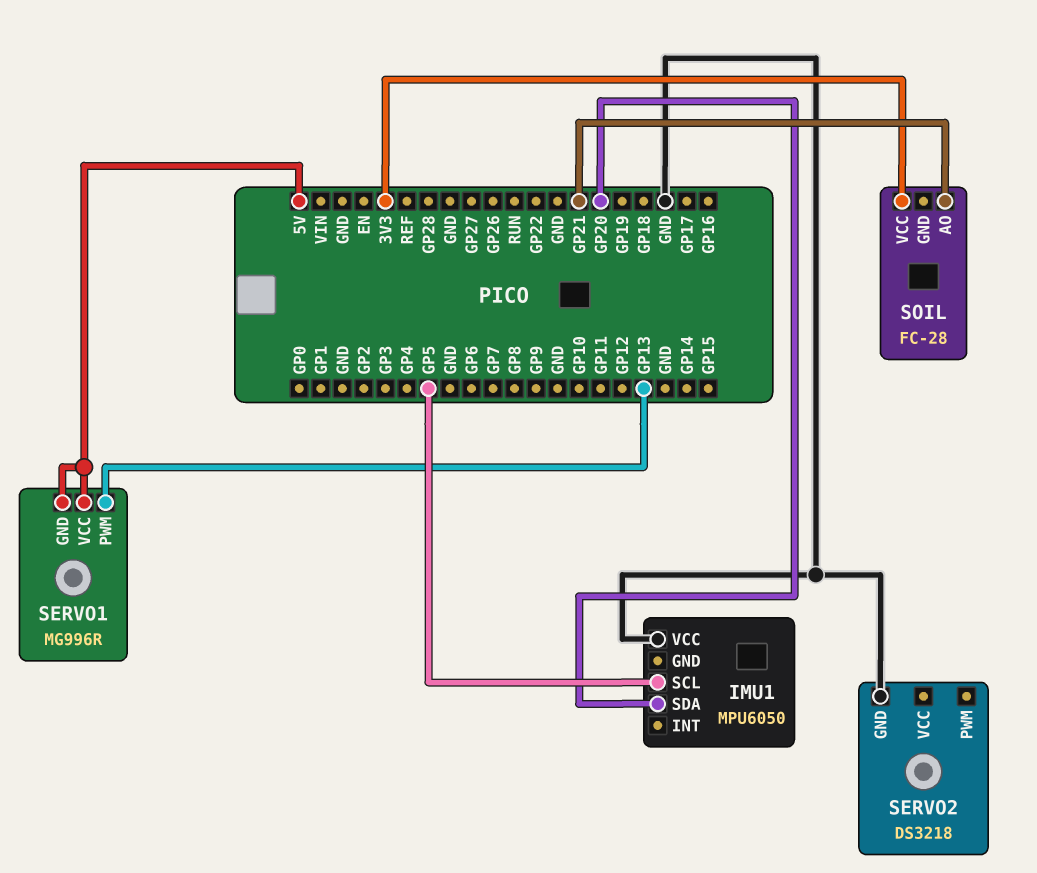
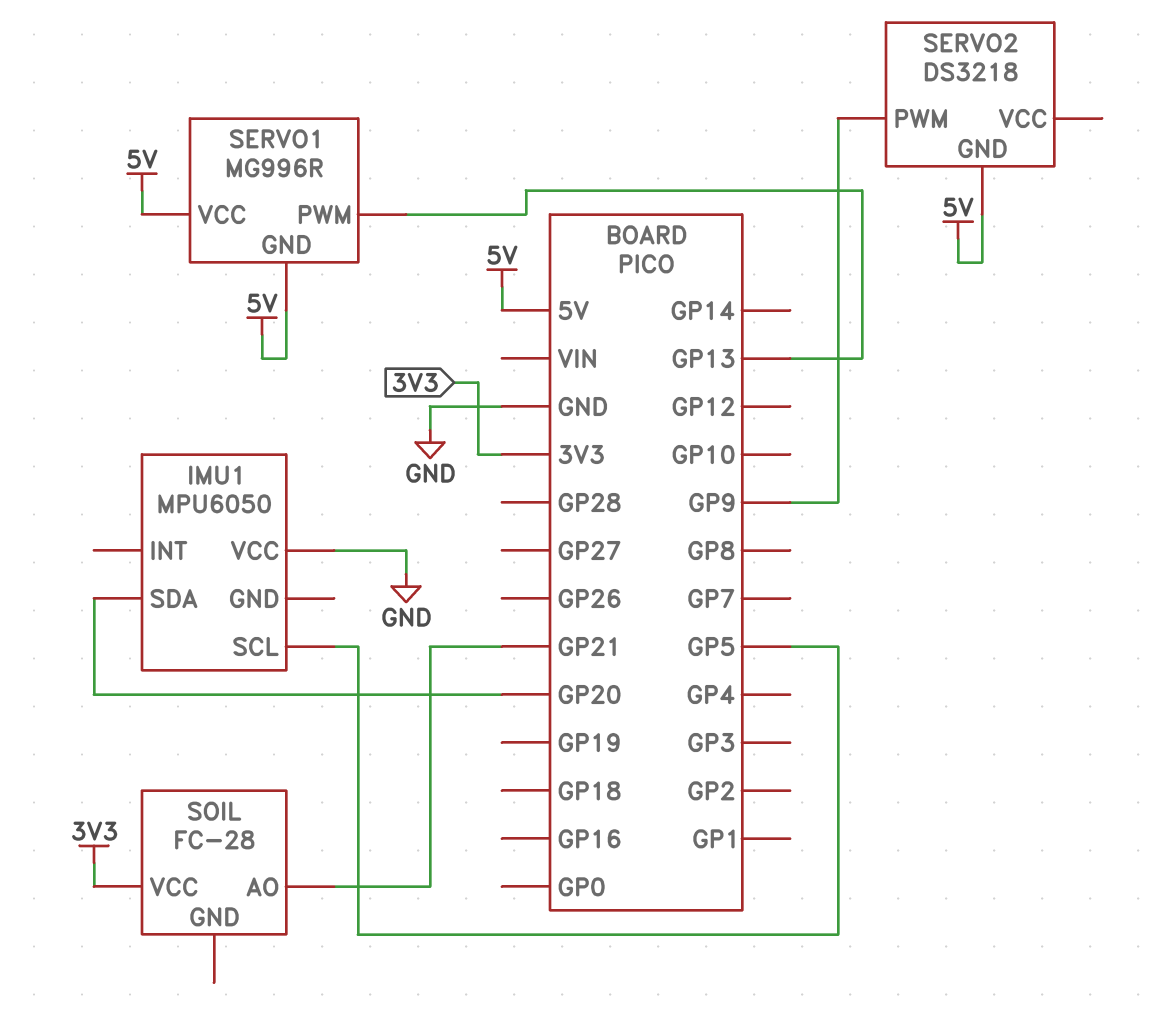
SERVO2 pin GND: GND -> 5V
SERVO2 pin PWM: none -> GP9

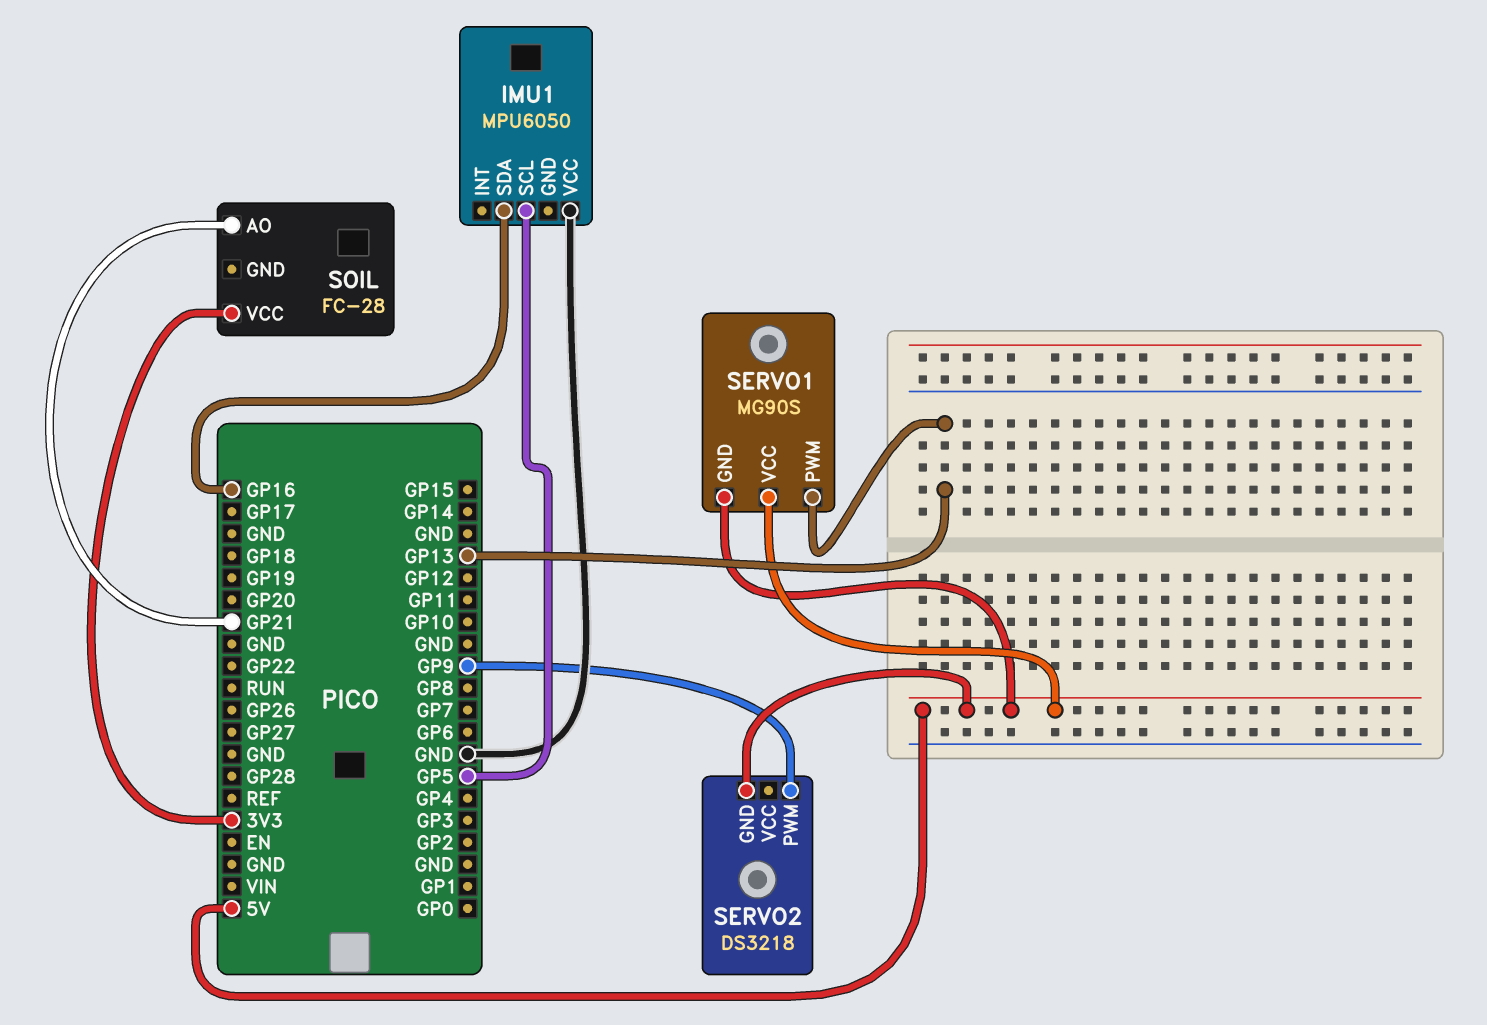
IMU1 pin SDA: GP20 -> GP16
SERVO1: MG996R -> MG90S

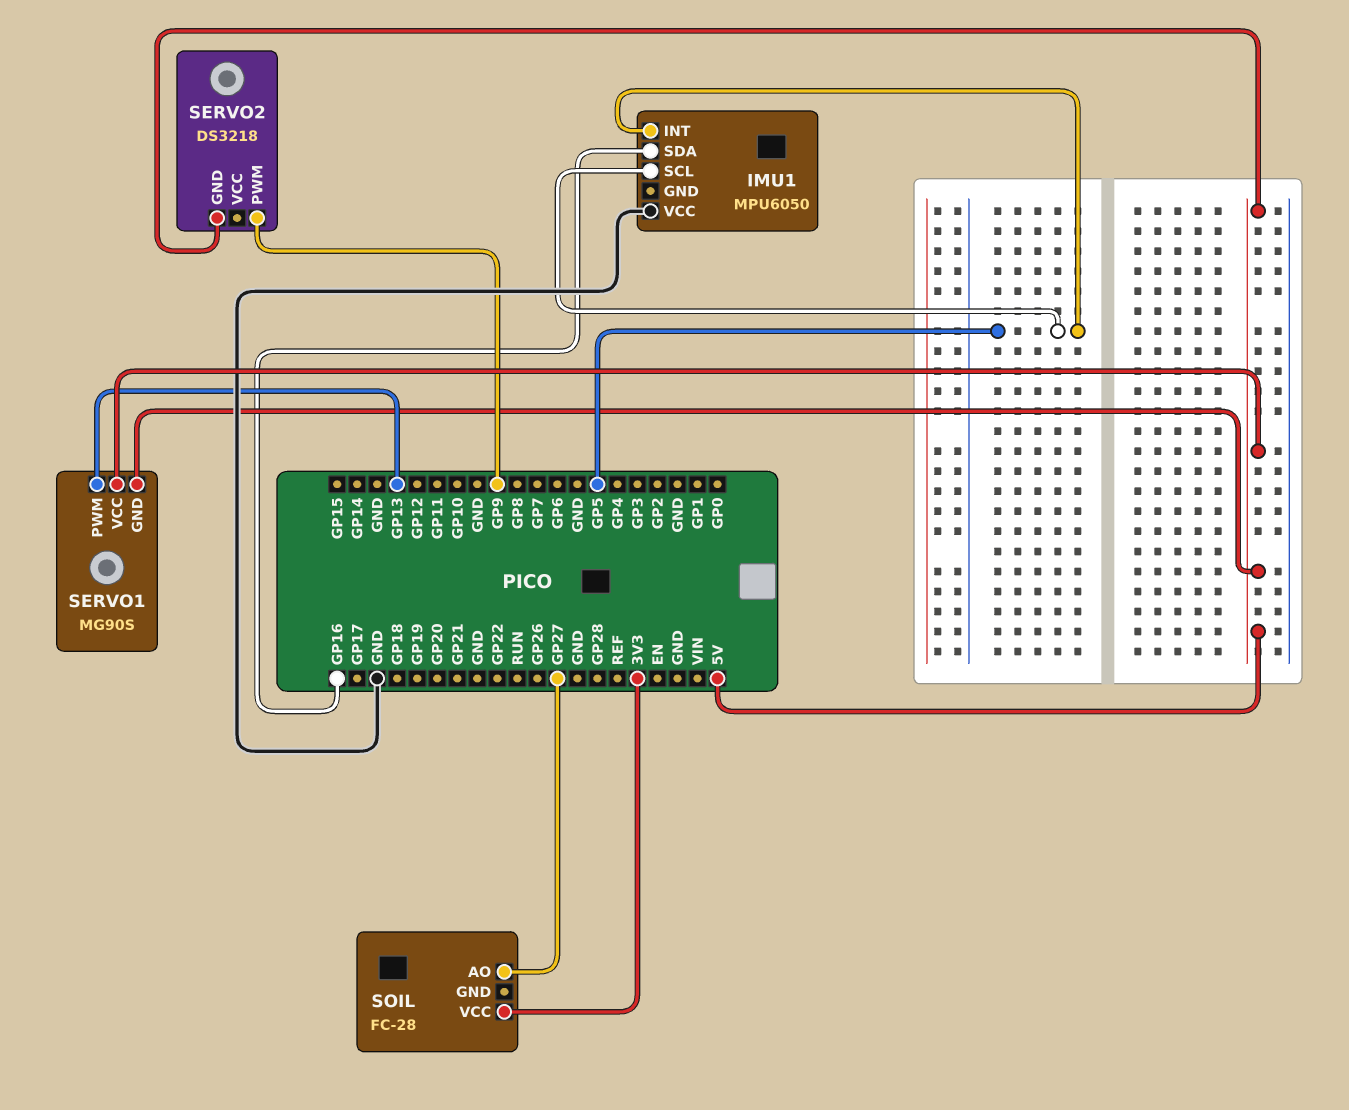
IMU1 pin INT: none -> GP5
SOIL pin AO: GP21 -> GP27

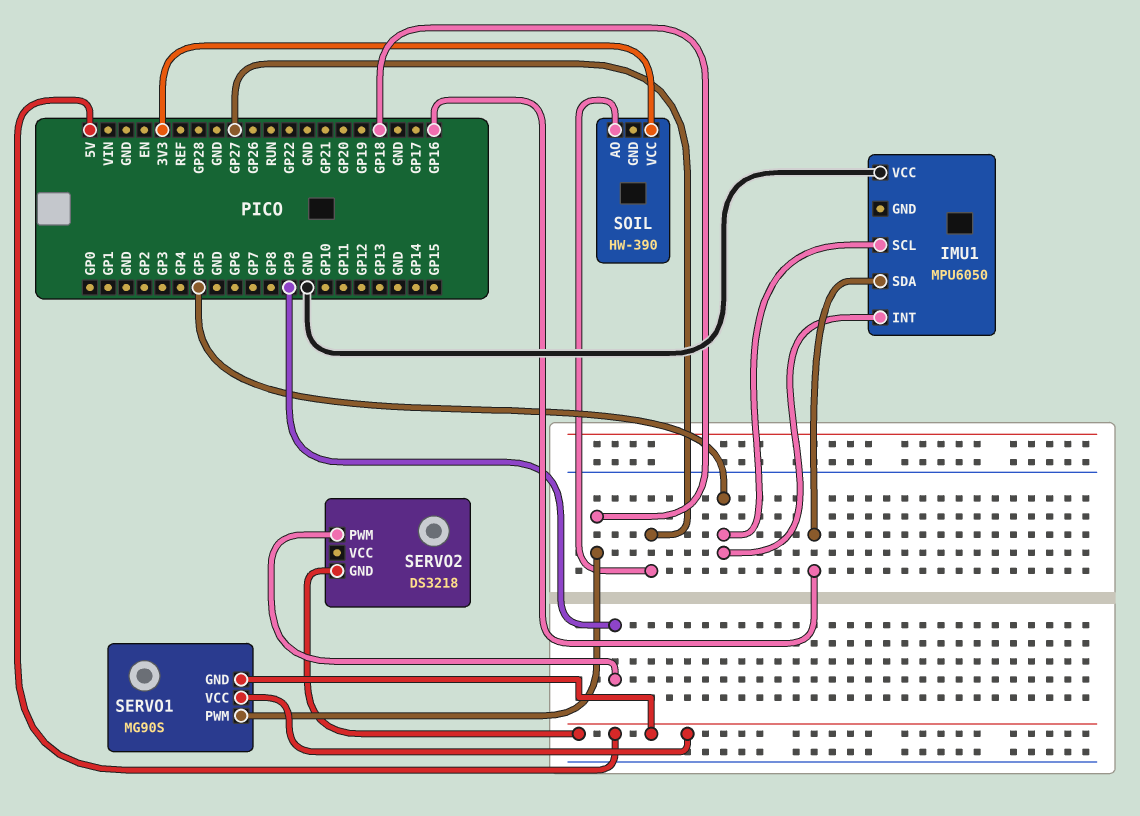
SERVO1 pin PWM: GP13 -> GP18
SOIL: FC-28 -> HW-390

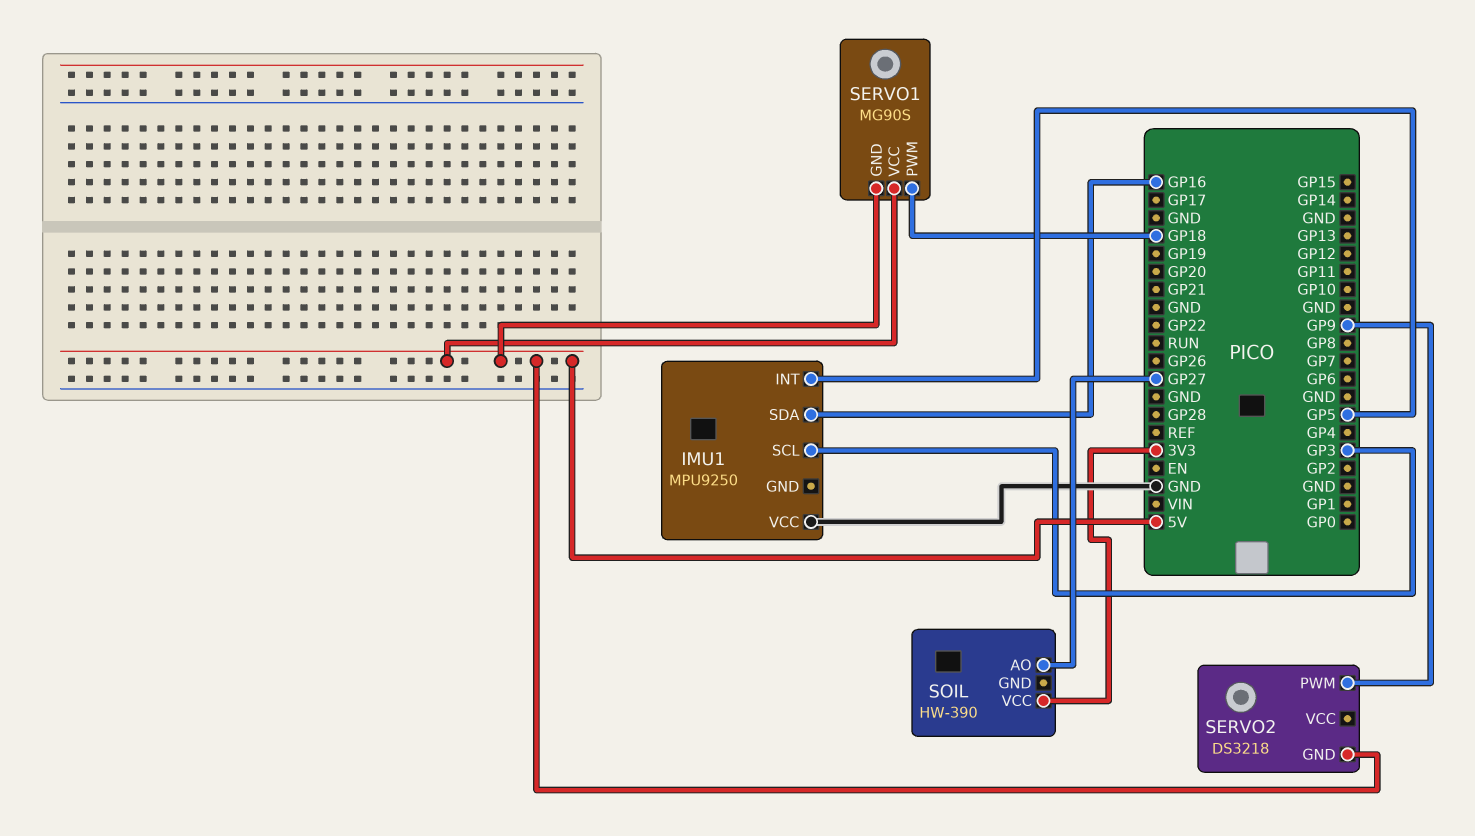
IMU1: MPU6050 -> MPU9250
IMU1 pin SCL: GP5 -> GP3

